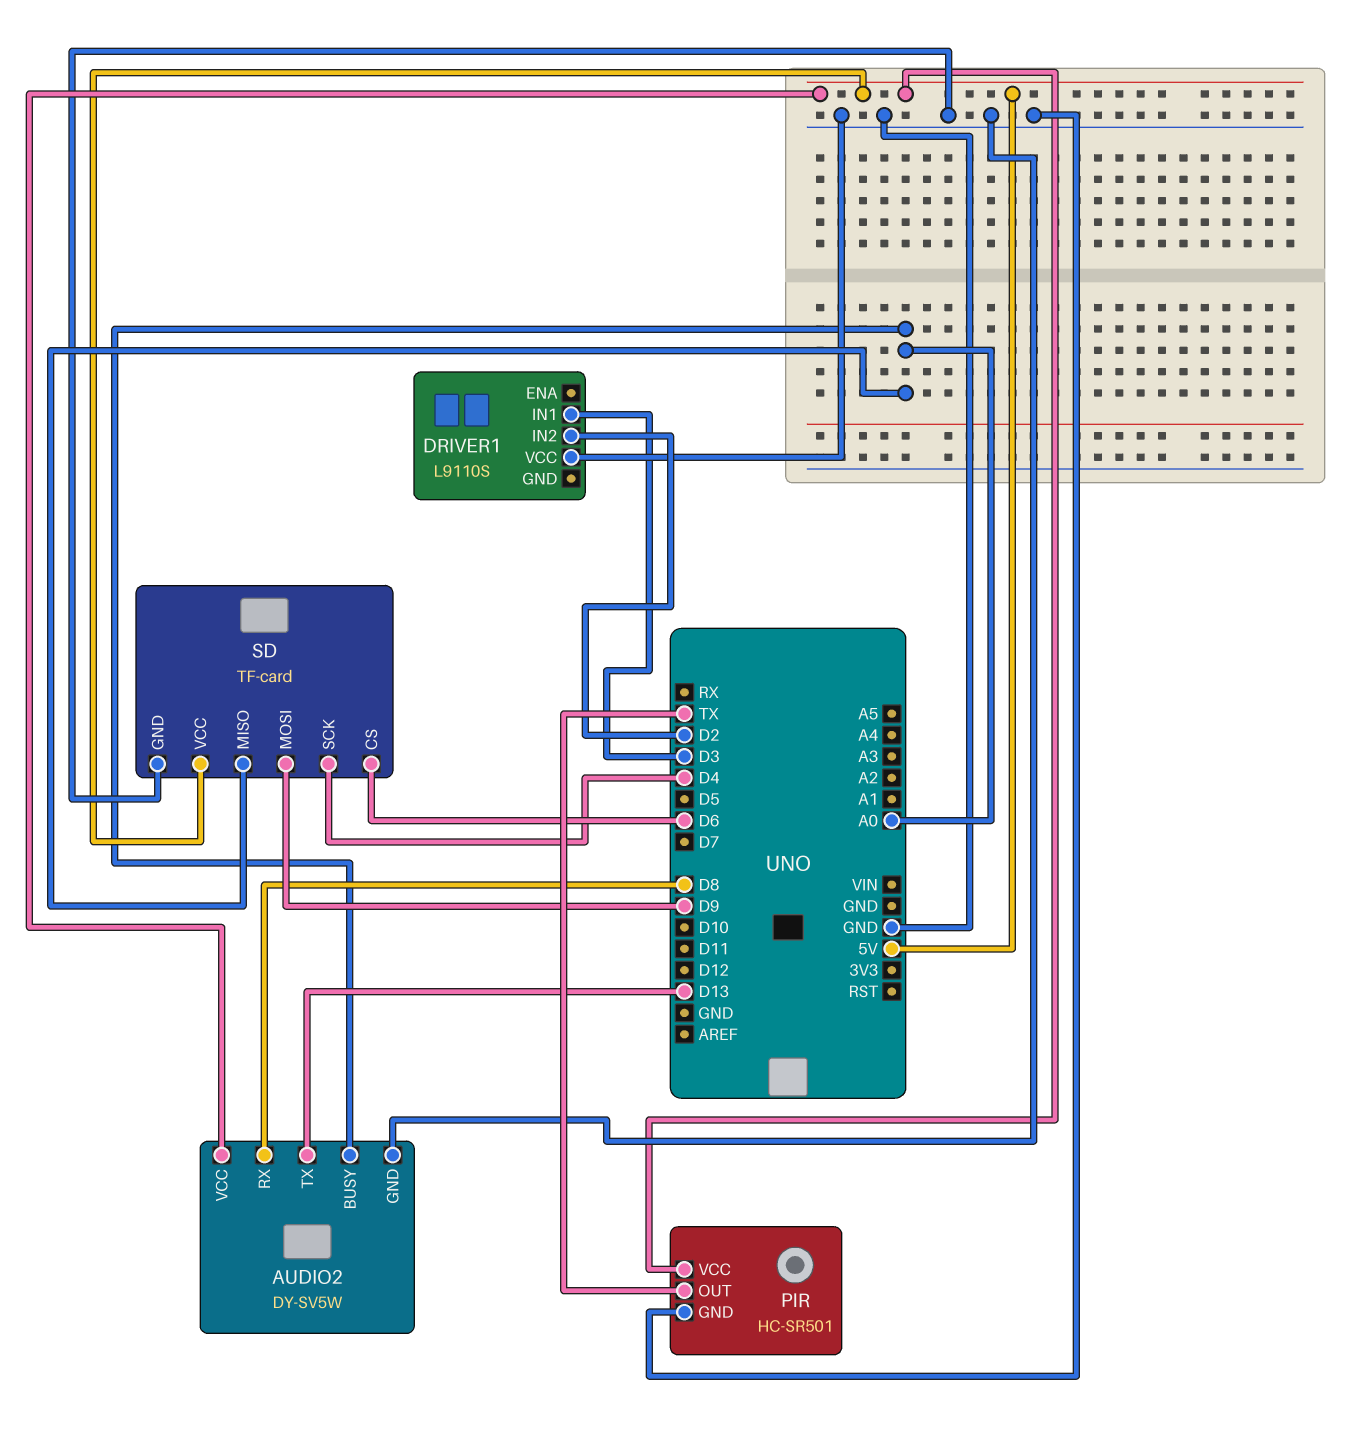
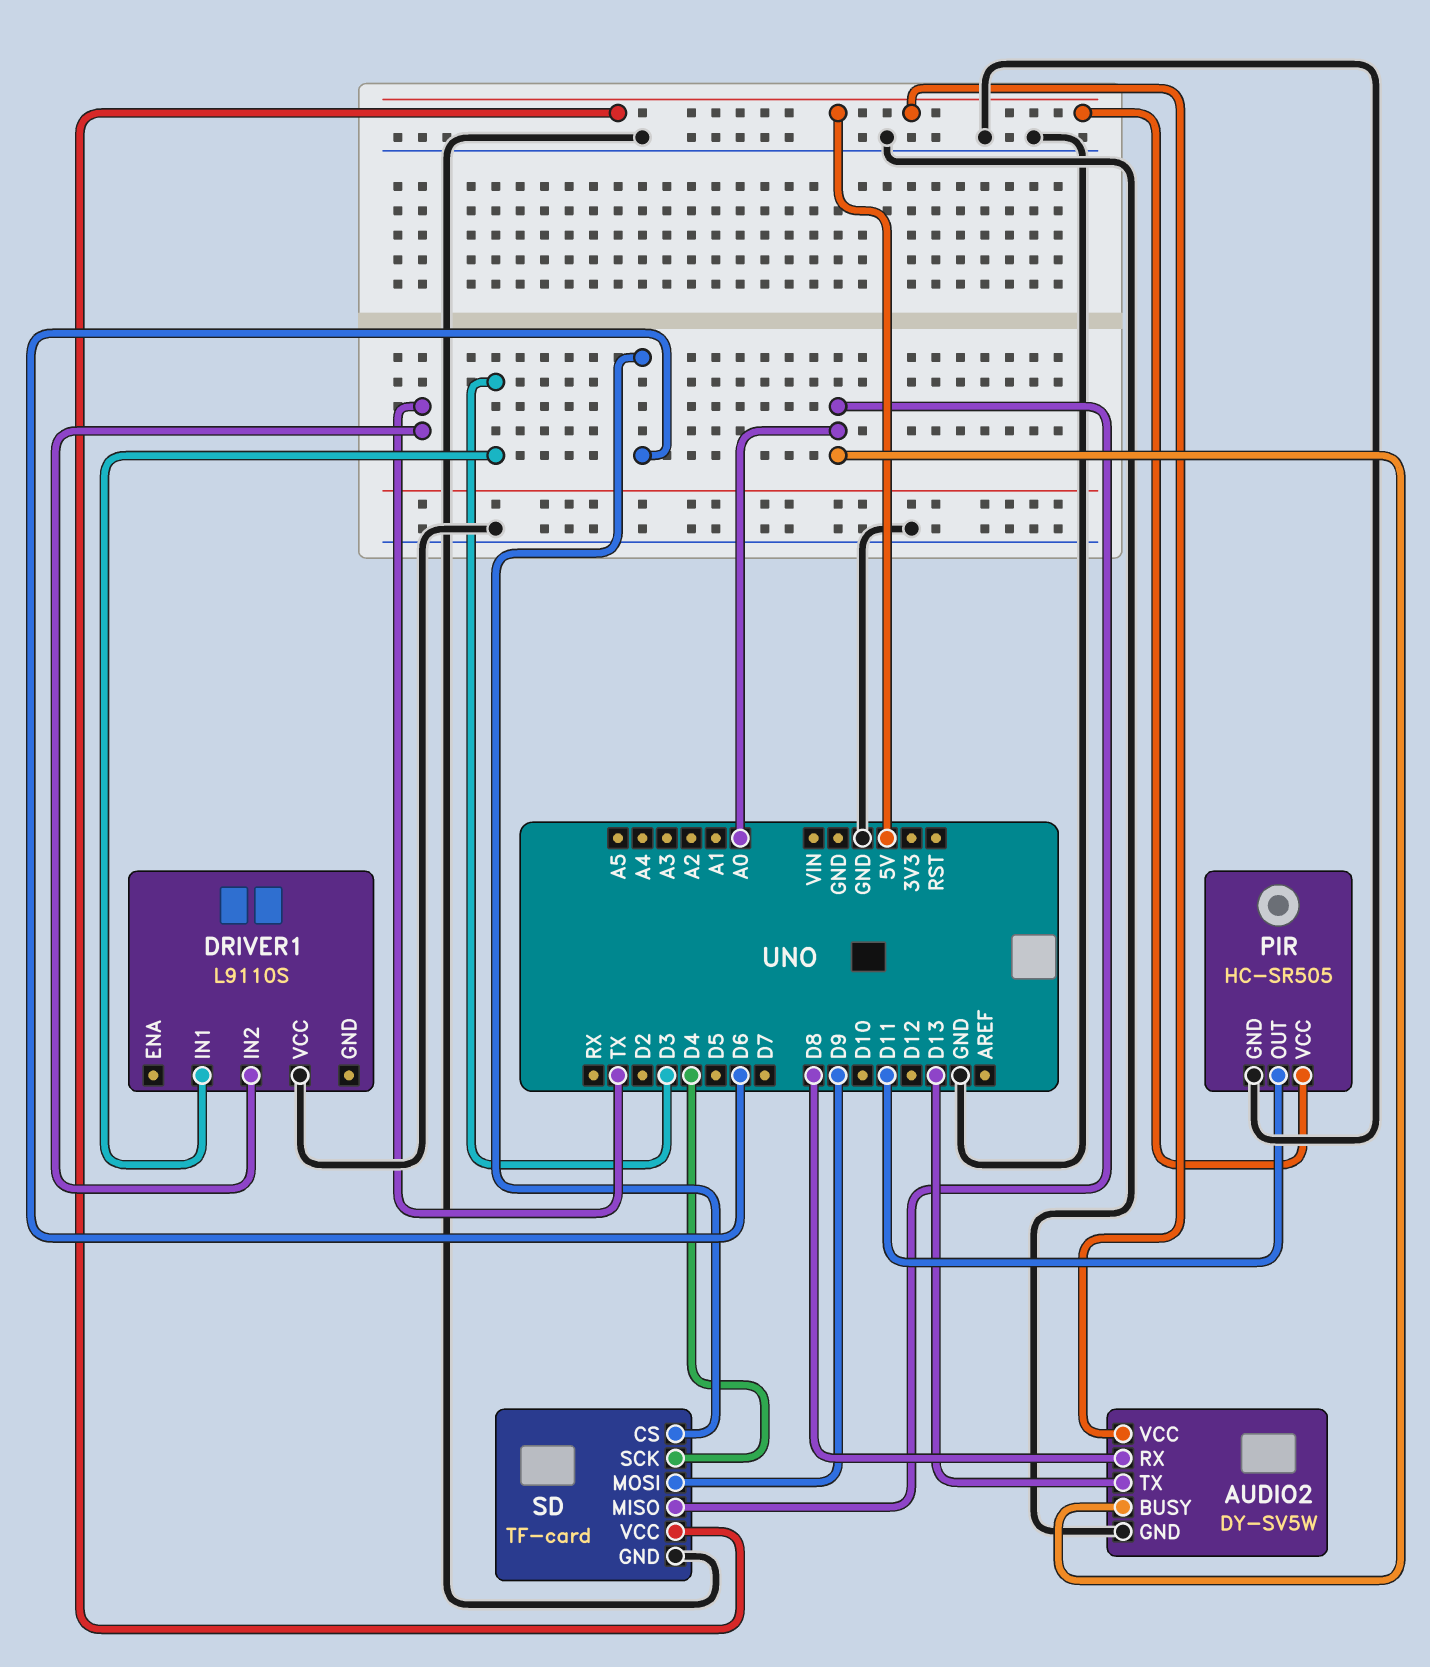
DRIVER1 pin IN2: D2 -> TX
PIR: HC-SR501 -> HC-SR505
PIR pin OUT: TX -> D11

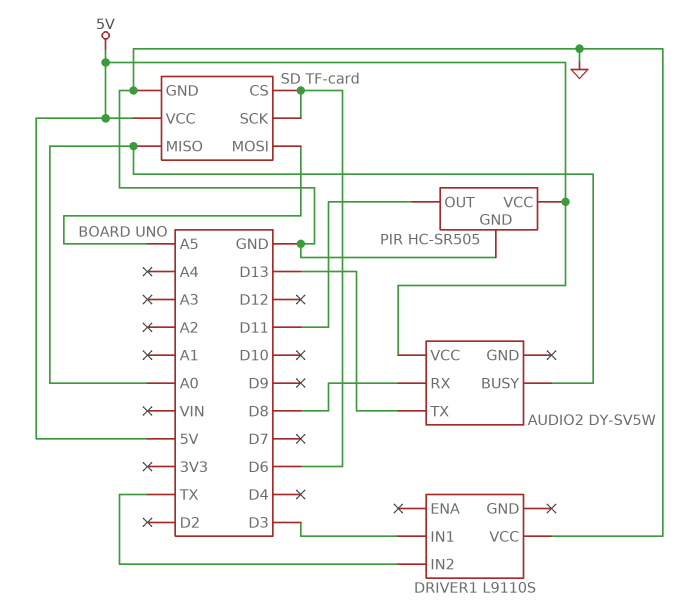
AUDIO2 pin GND: GND -> none
SD pin MOSI: D9 -> A5
SD pin SCK: D4 -> D6

